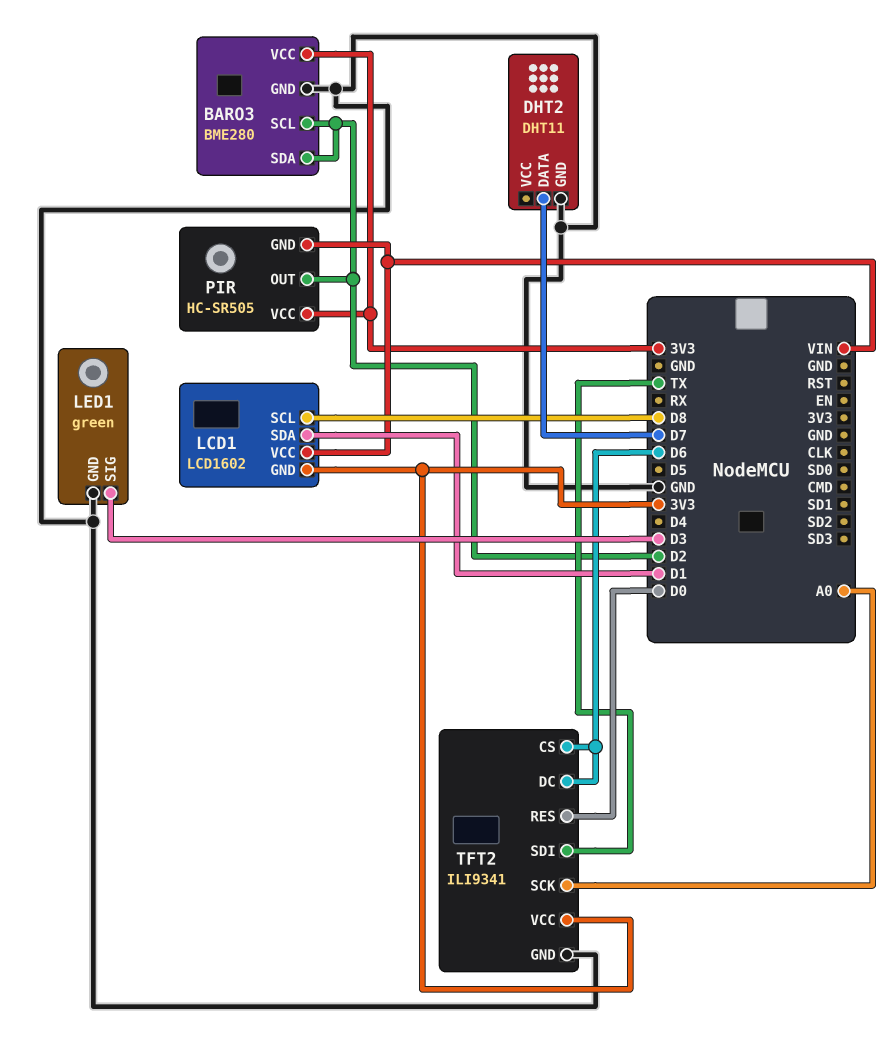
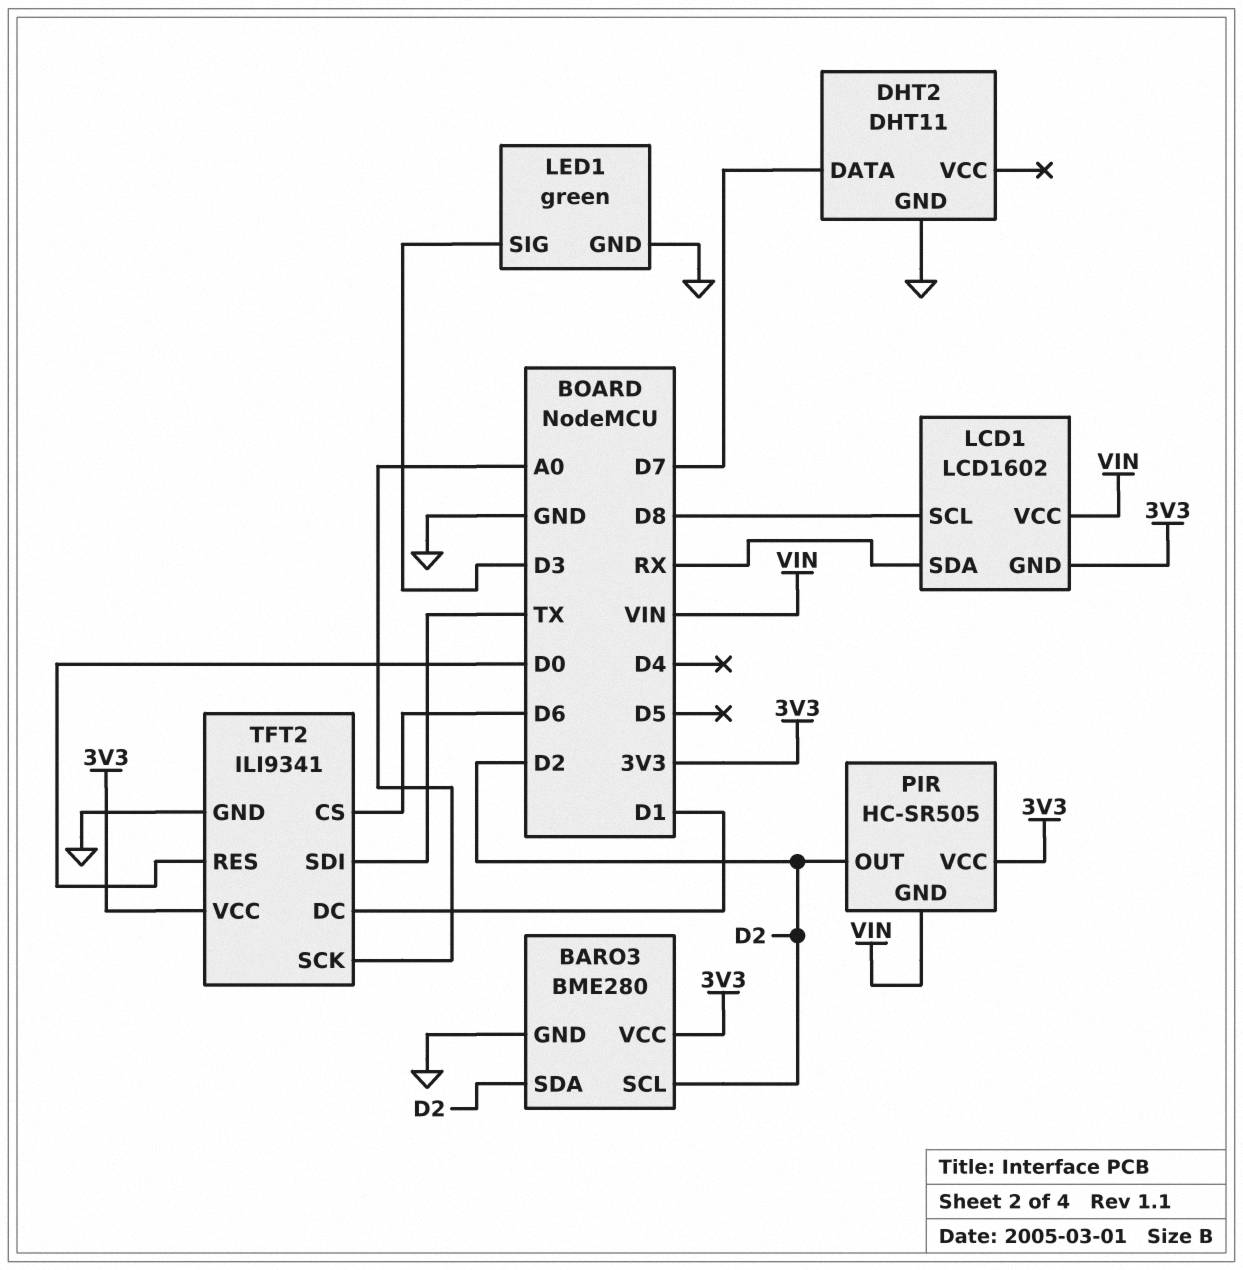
LCD1 pin SDA: D1 -> RX
TFT2 pin DC: D6 -> D1

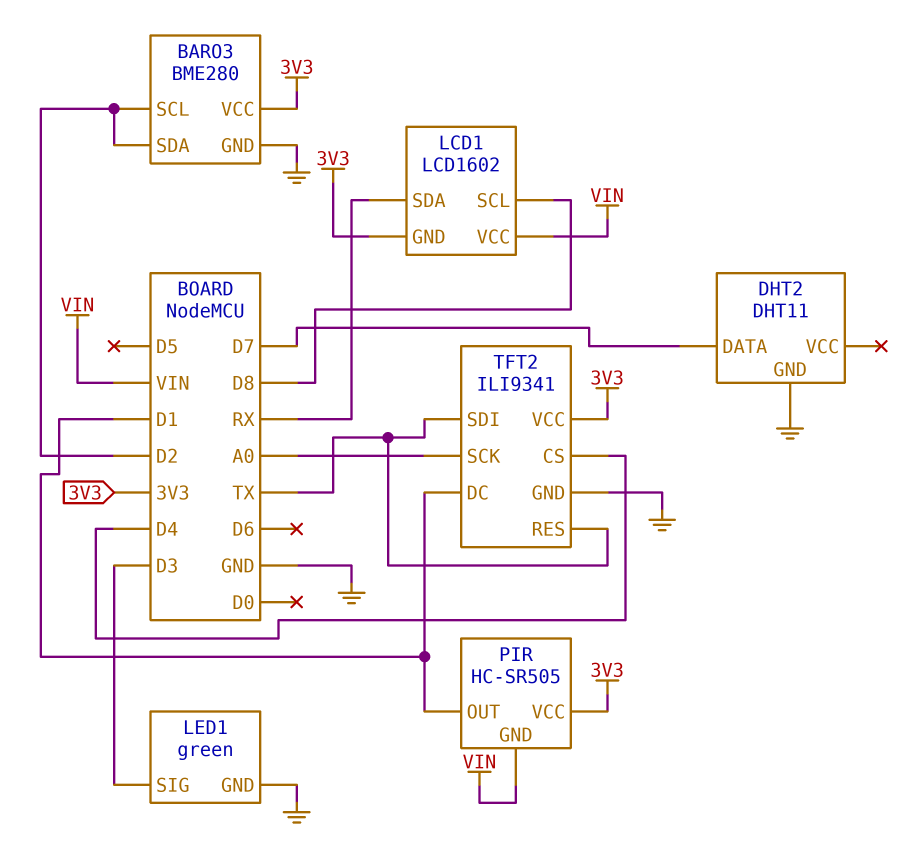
PIR pin OUT: D2 -> D1
TFT2 pin CS: D6 -> D4
TFT2 pin RES: D0 -> TX

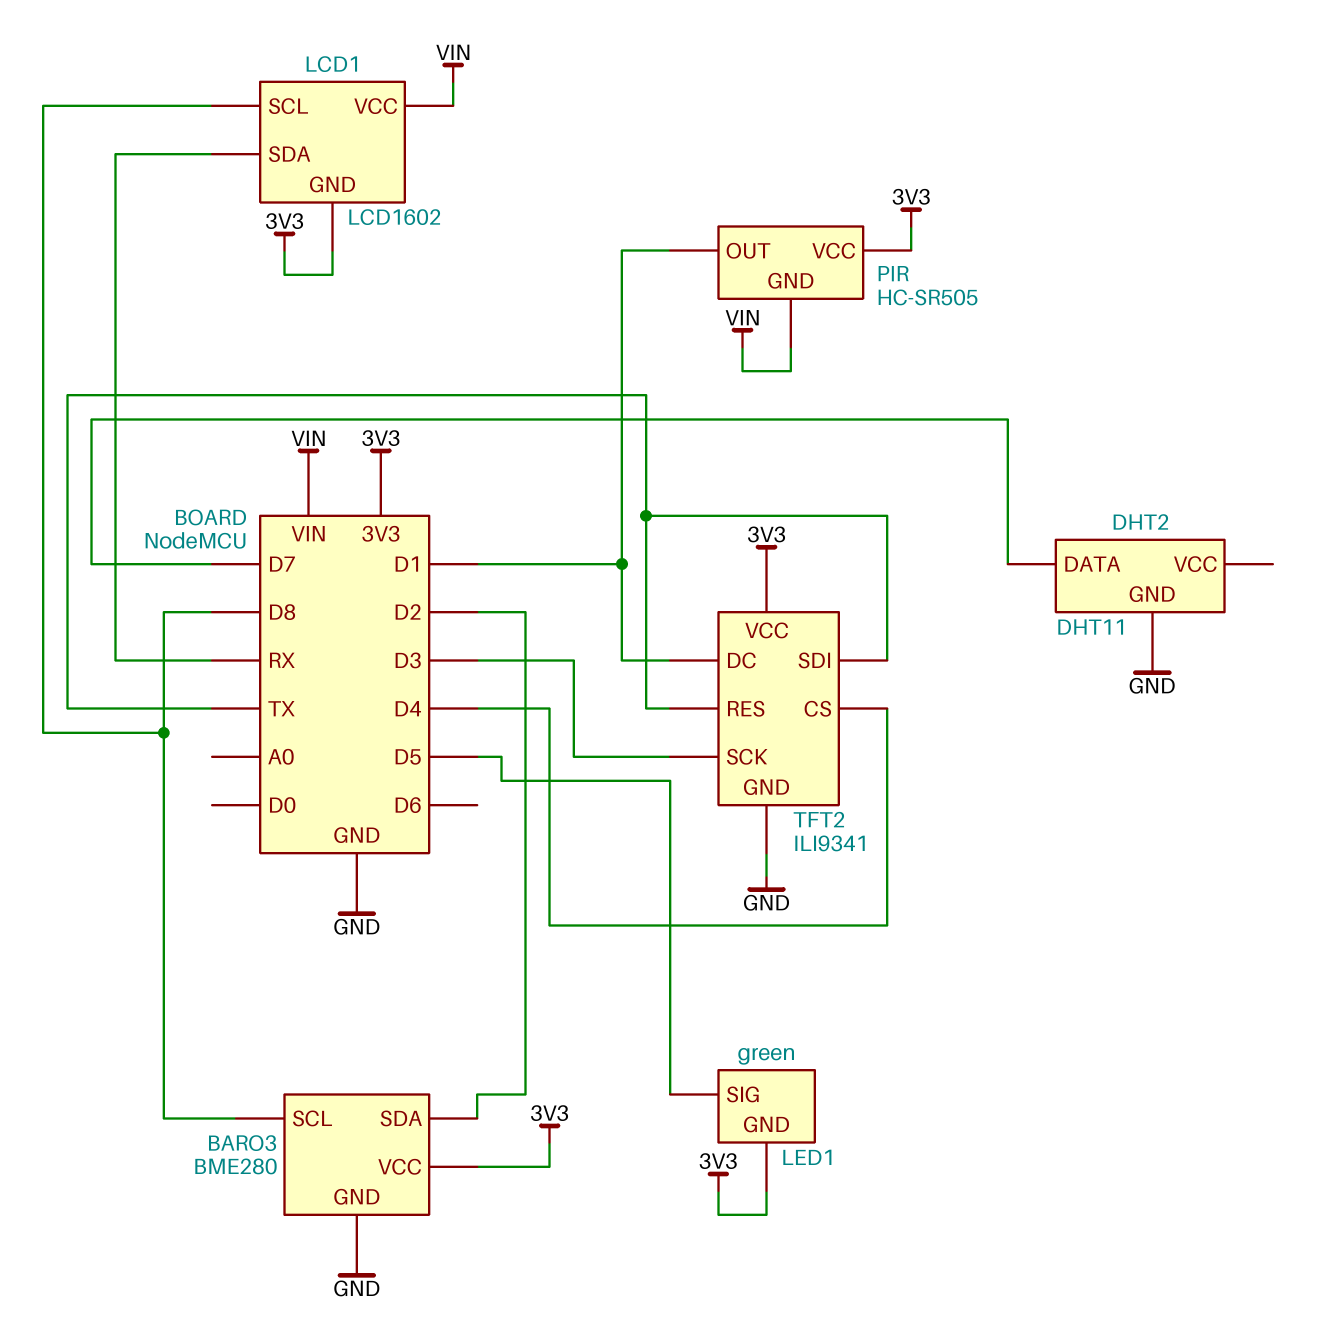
BARO3 pin SCL: D2 -> D8
LED1 pin GND: GND -> 3V3
LED1 pin SIG: D3 -> D5
TFT2 pin SCK: A0 -> D3

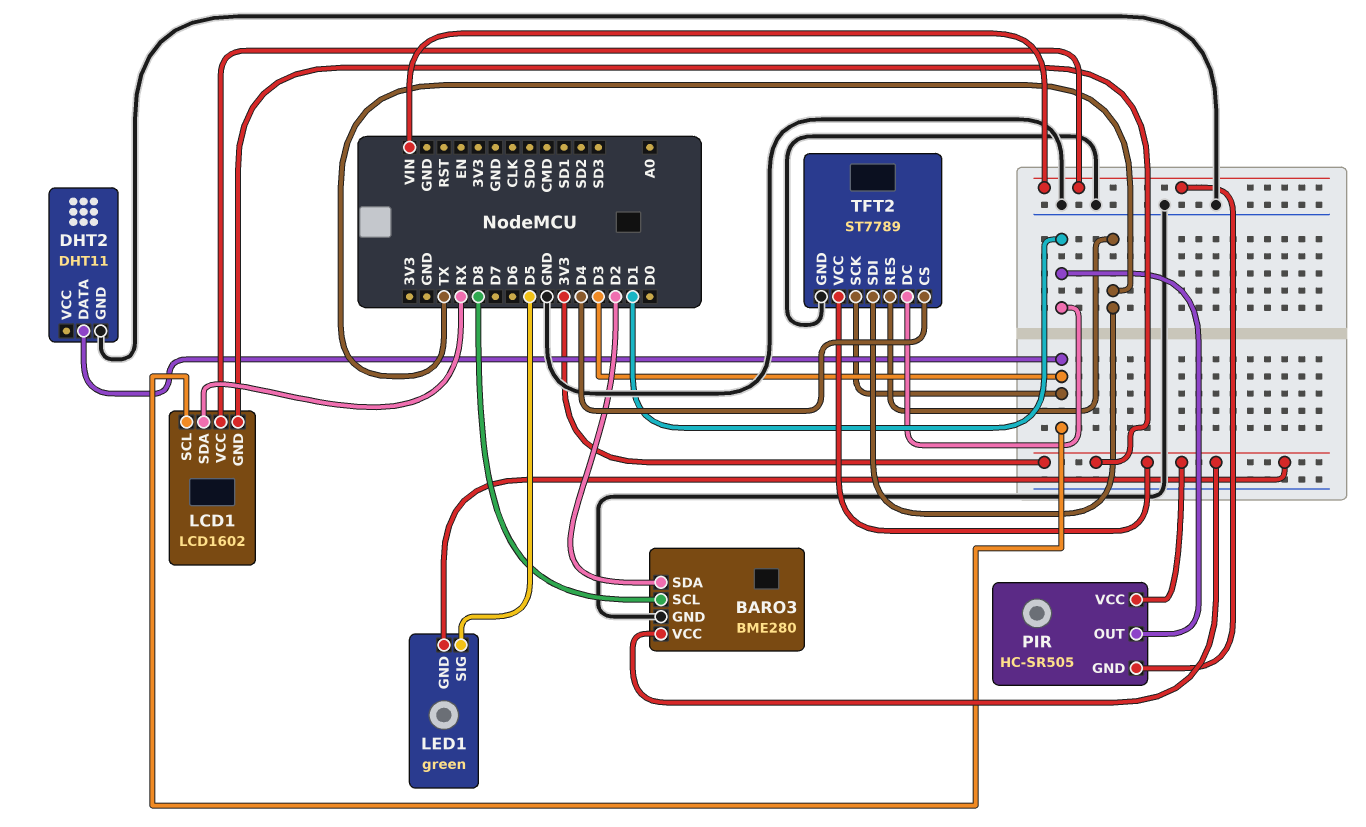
DHT2 pin DATA: D7 -> D3
LCD1 pin SCL: D8 -> D3
TFT2: ILI9341 -> ST7789

